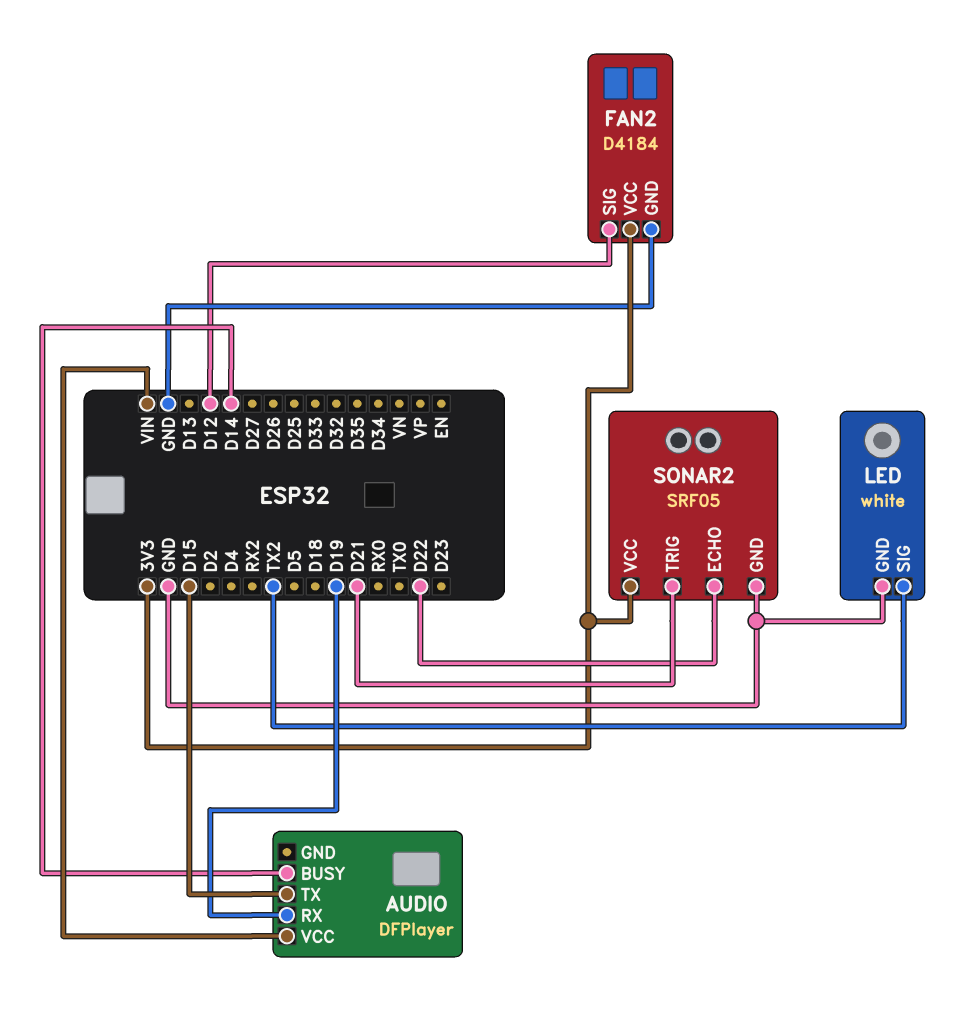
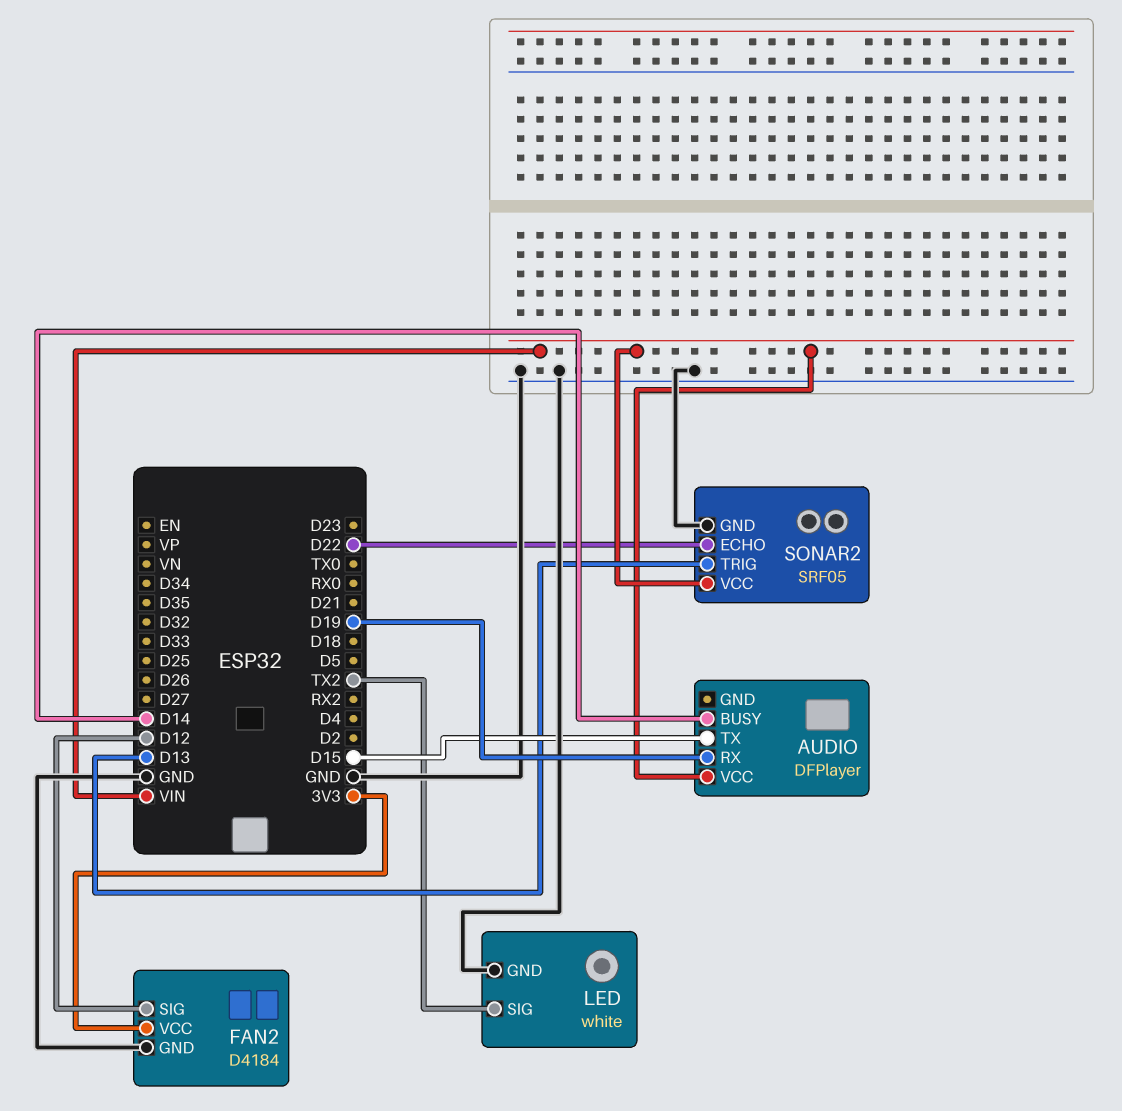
SONAR2 pin TRIG: D21 -> D13
SONAR2 pin VCC: 3V3 -> VIN

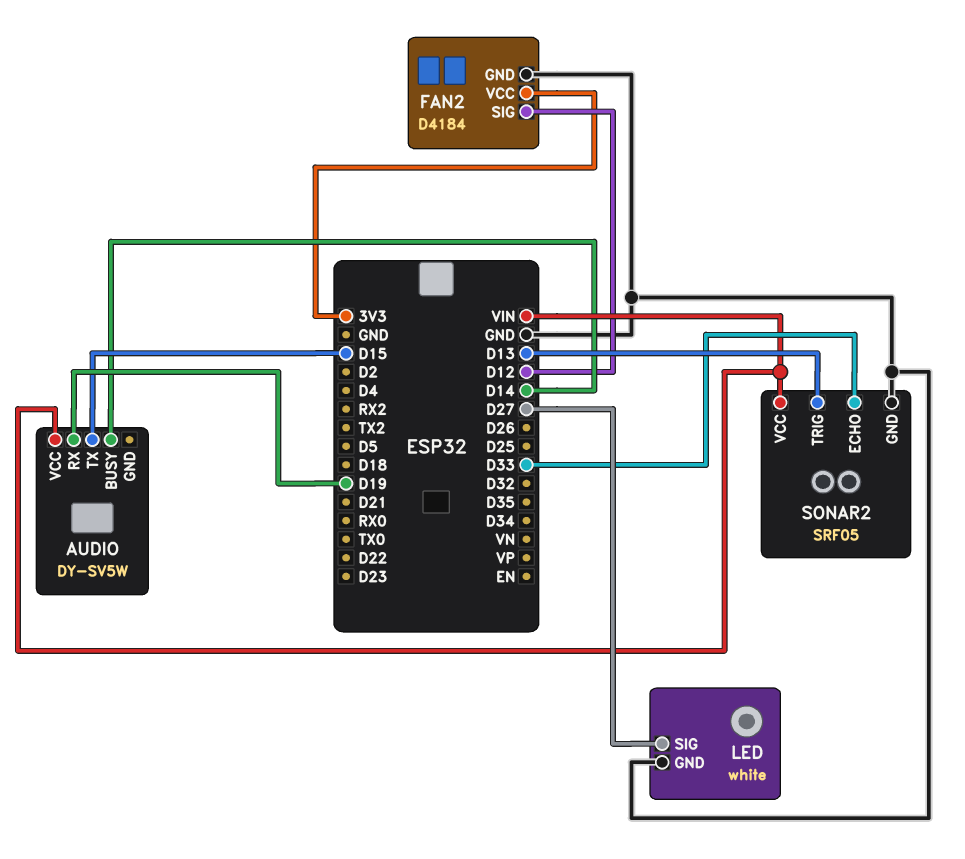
AUDIO: DFPlayer -> DY-SV5W
LED pin SIG: TX2 -> D27
SONAR2 pin ECHO: D22 -> D33

